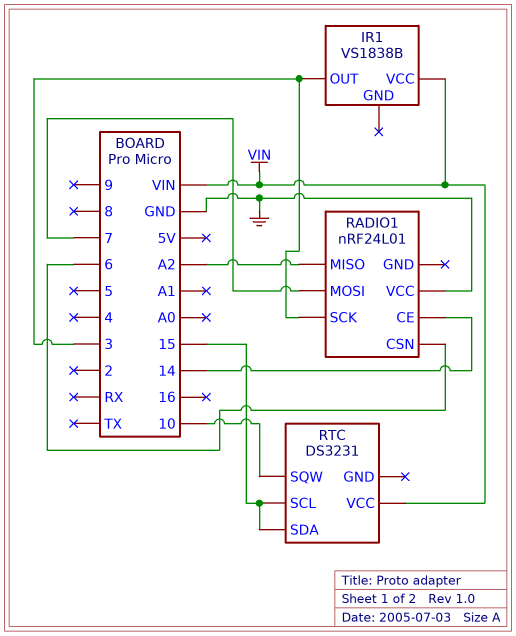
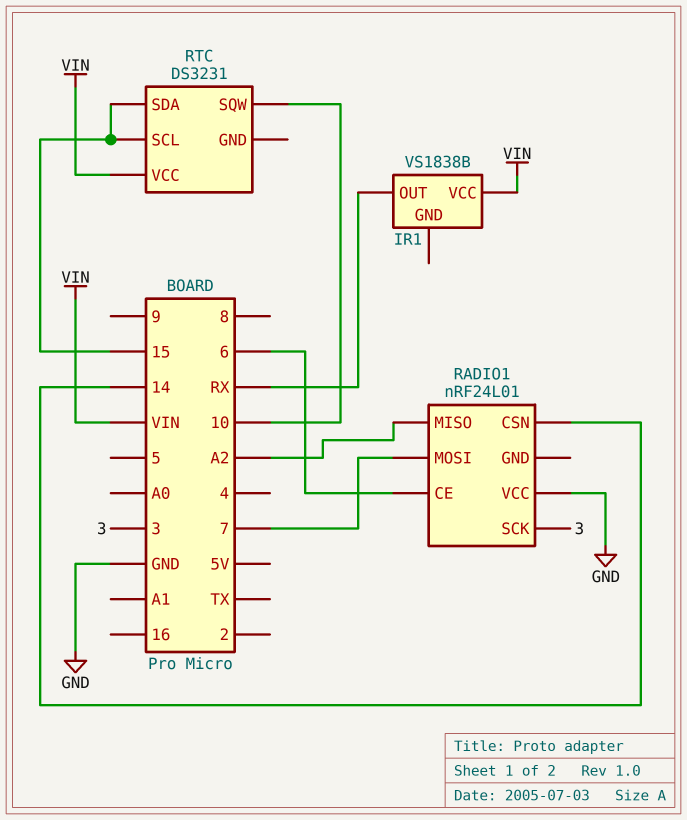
IR1 pin OUT: 3 -> RX
RADIO1 pin CE: 14 -> 6
RADIO1 pin CSN: 6 -> 14

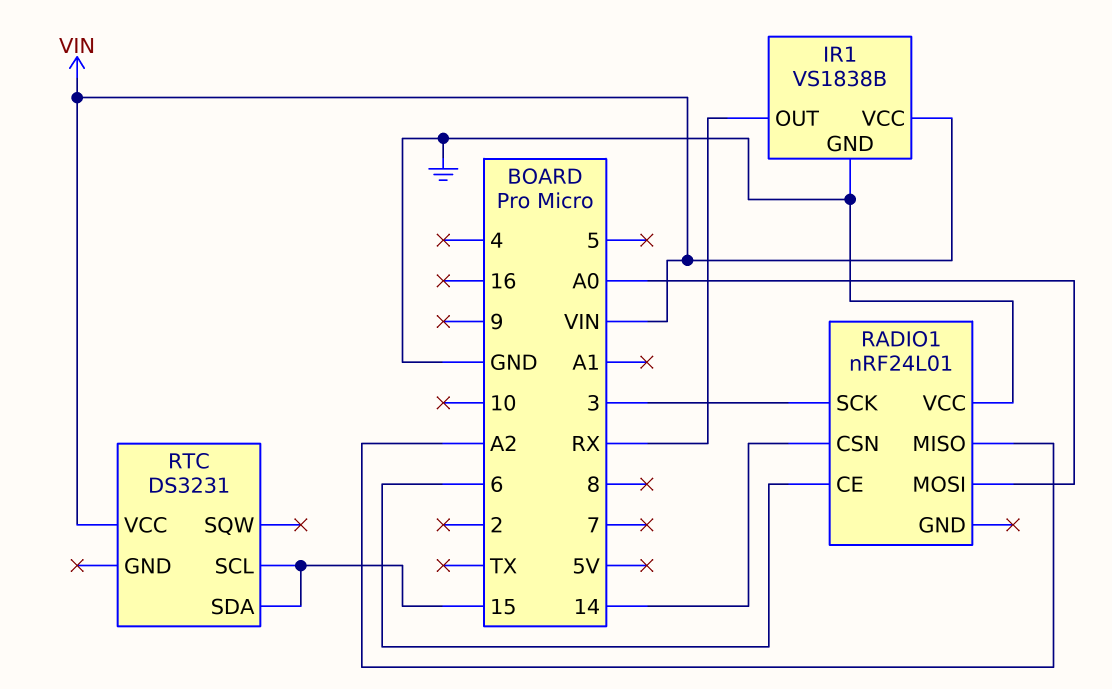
IR1 pin GND: none -> GND
RADIO1 pin MOSI: 7 -> A0
RTC pin SQW: 10 -> none

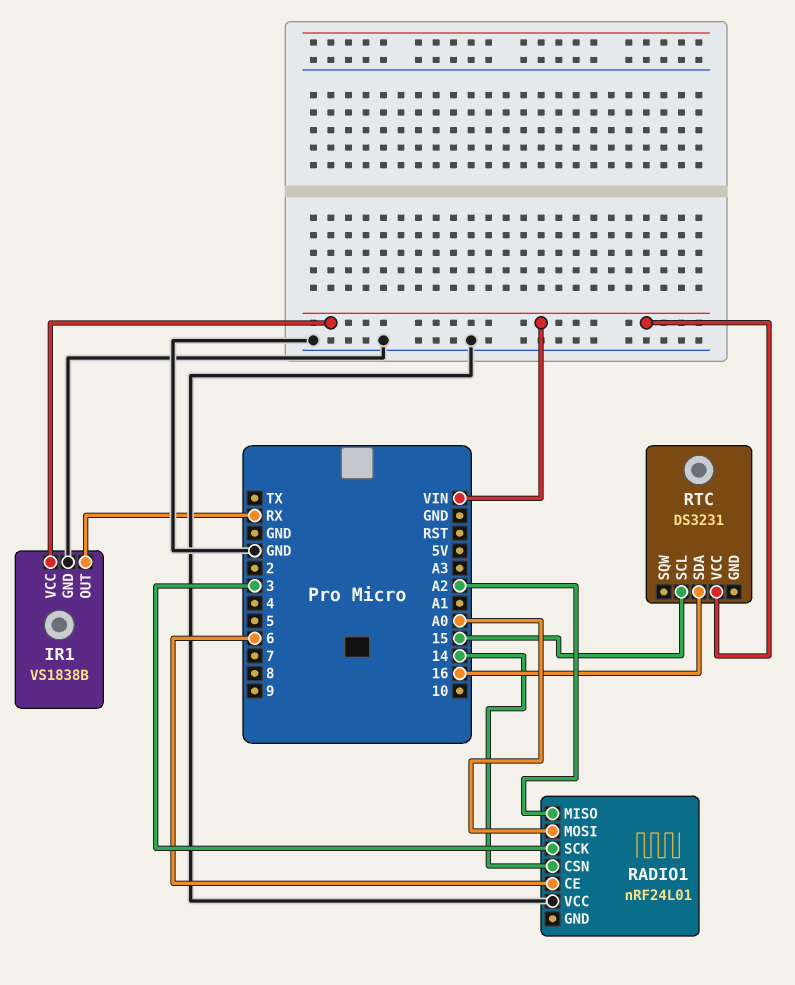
RTC pin SDA: 15 -> 16

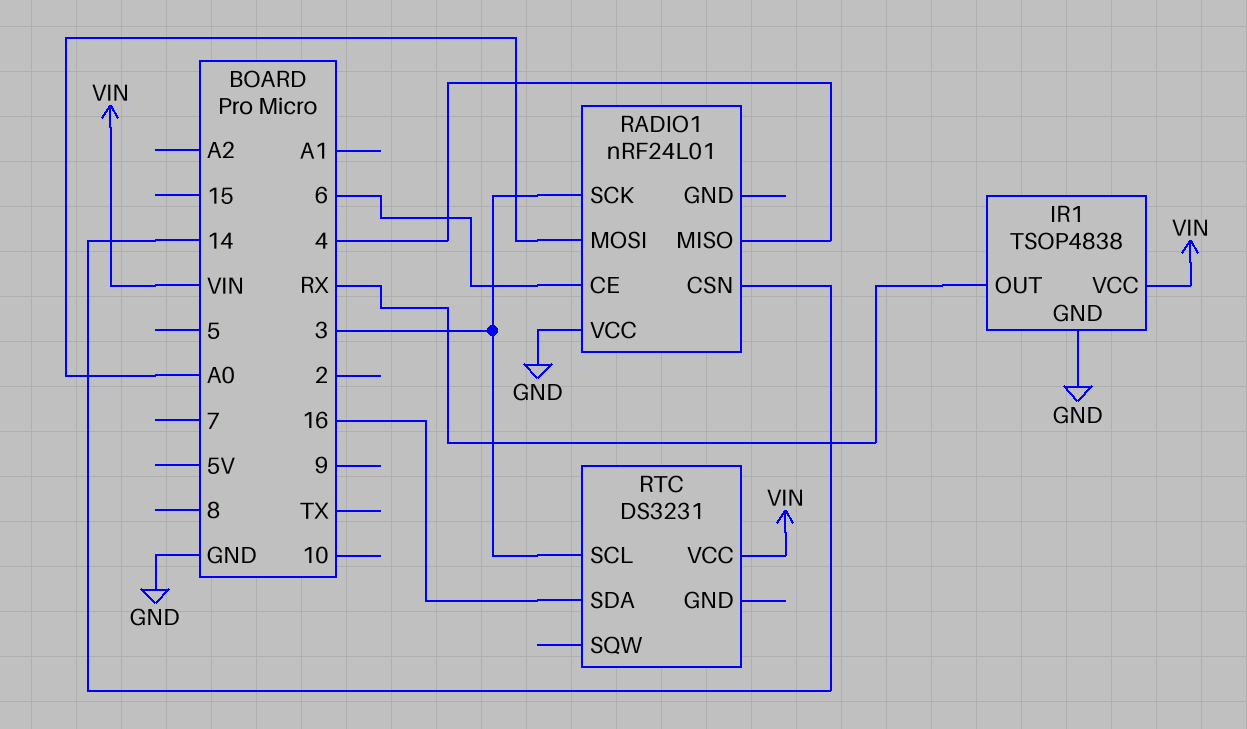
IR1: VS1838B -> TSOP4838
RADIO1 pin MISO: A2 -> 4
RTC pin SCL: 15 -> 3

